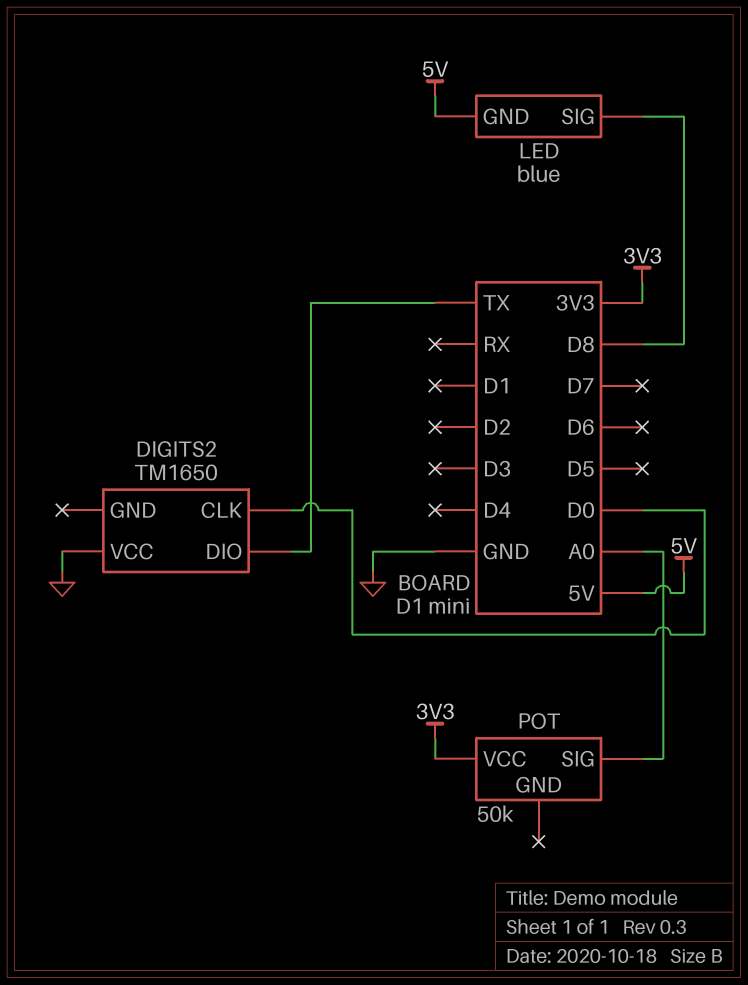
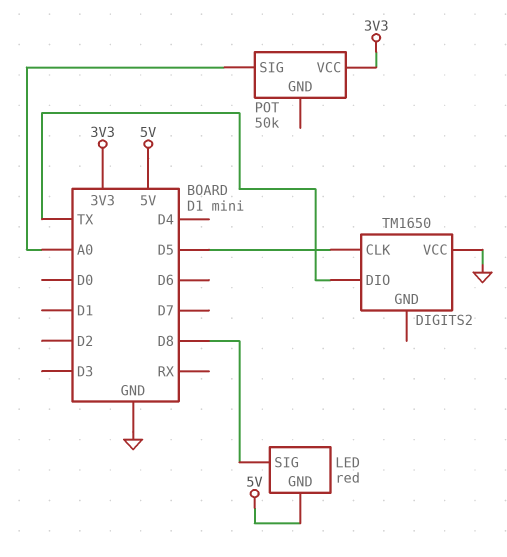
DIGITS2 pin CLK: D0 -> D5
LED: blue -> red

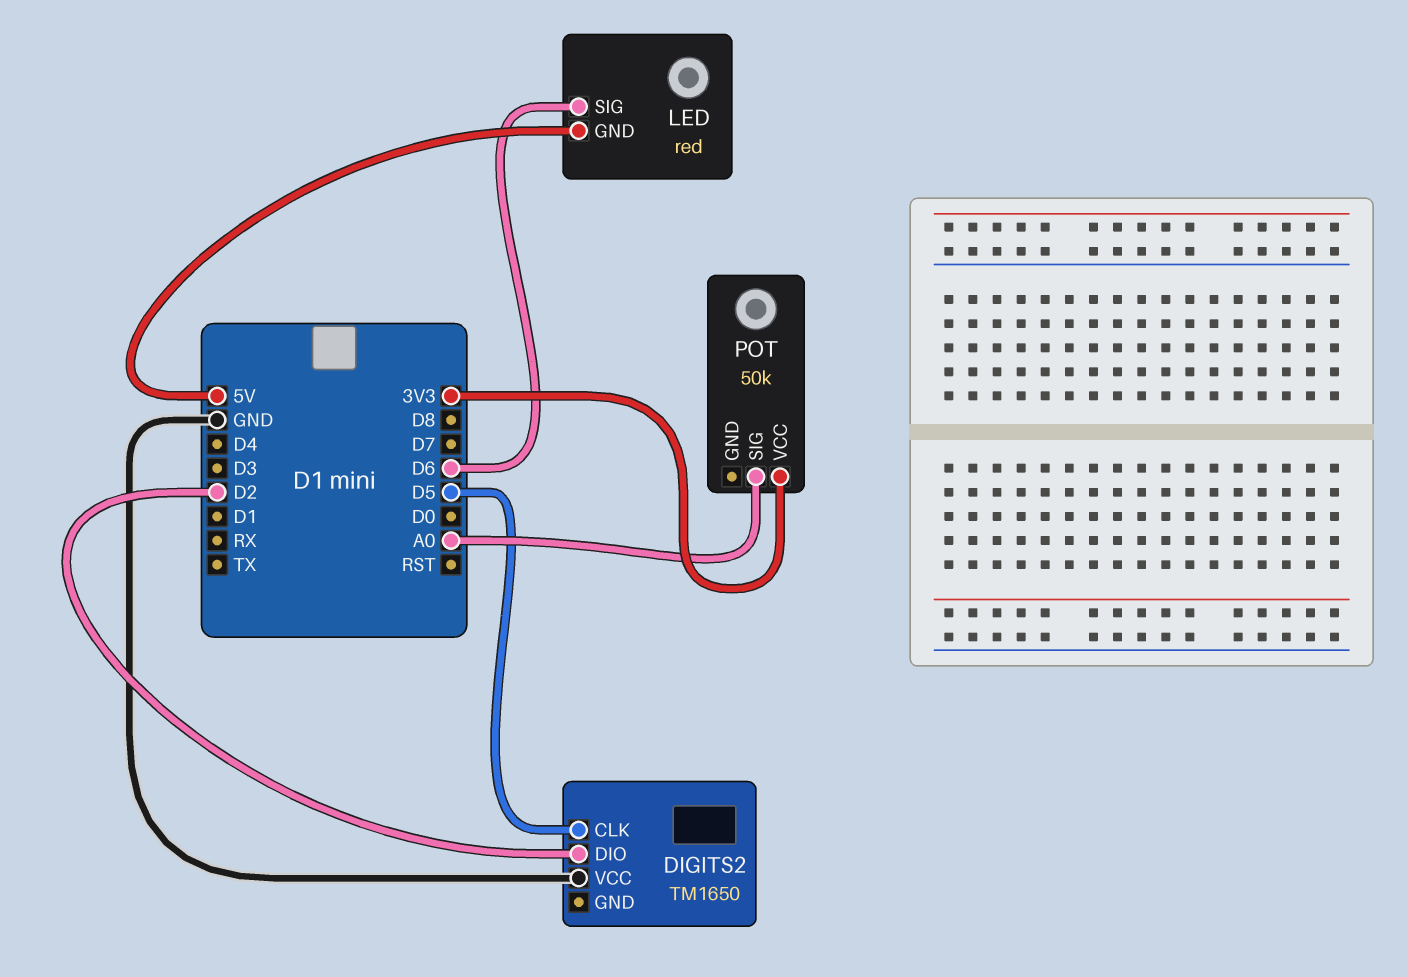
DIGITS2 pin DIO: TX -> D2
LED pin SIG: D8 -> D6

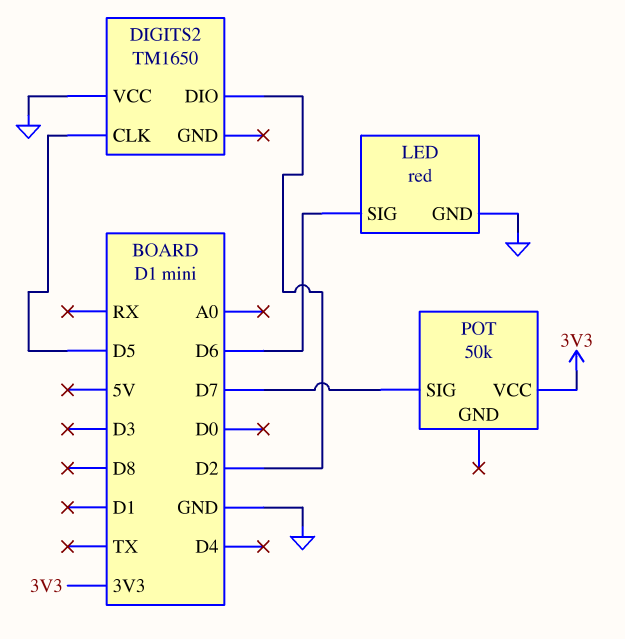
LED pin GND: 5V -> GND
POT pin SIG: A0 -> D7

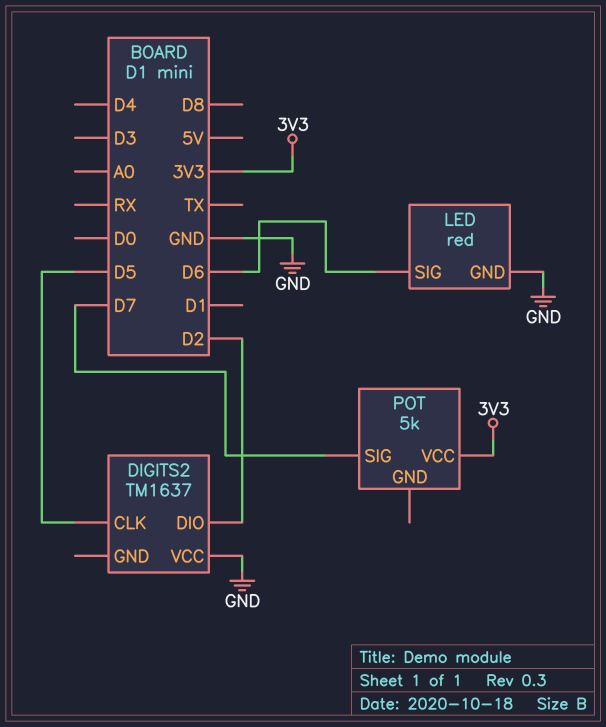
DIGITS2: TM1650 -> TM1637
POT: 50k -> 5k

